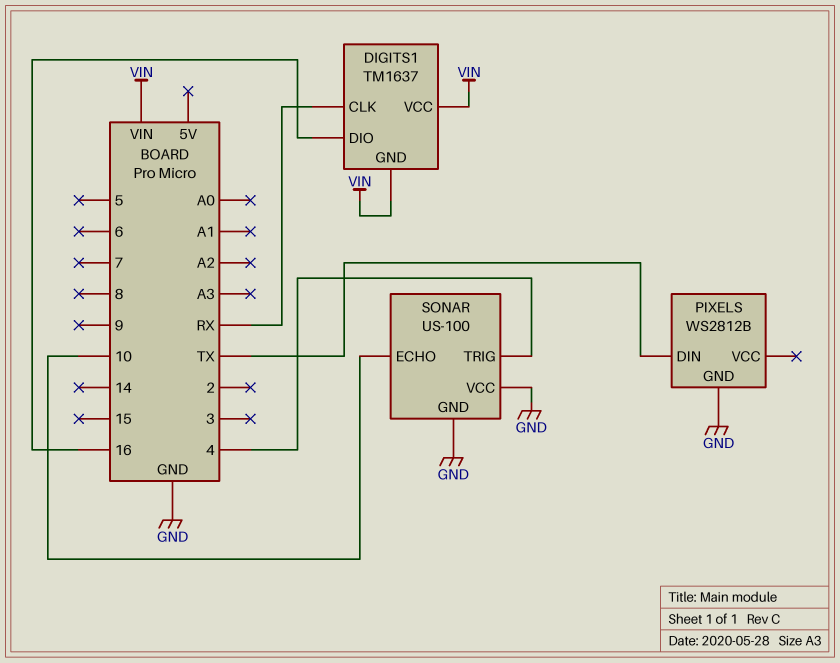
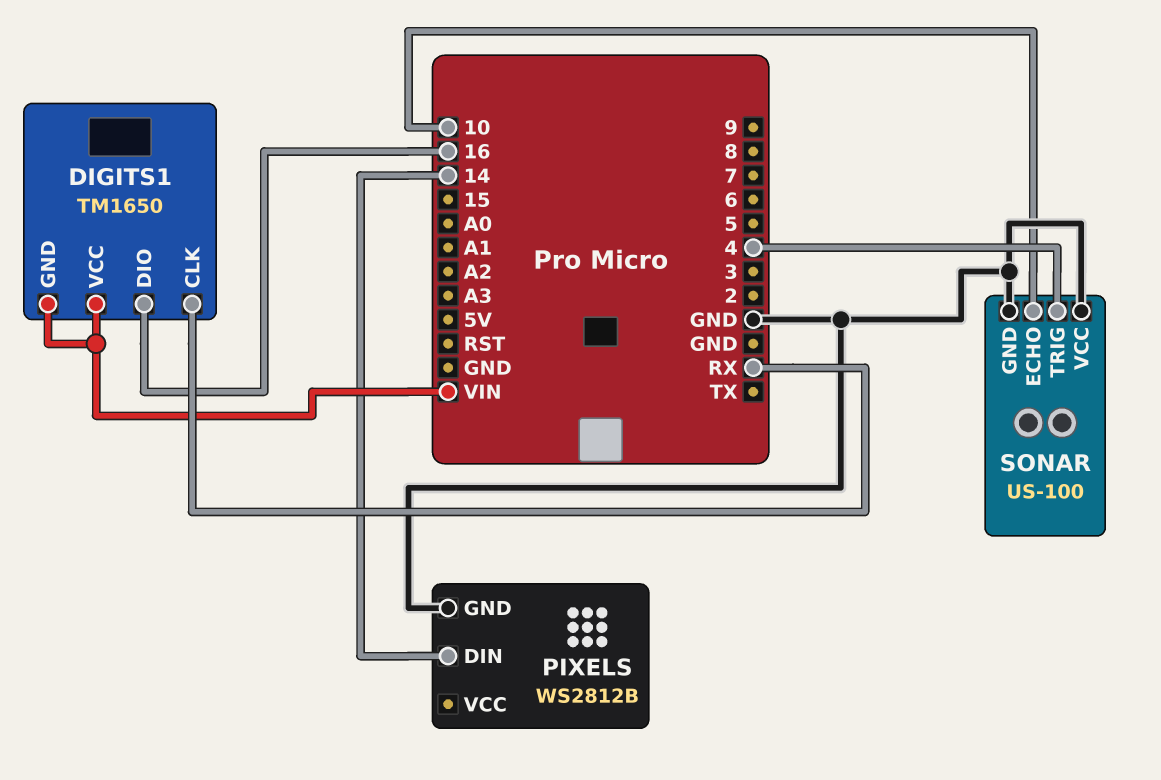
DIGITS1: TM1637 -> TM1650
PIXELS pin DIN: TX -> 14

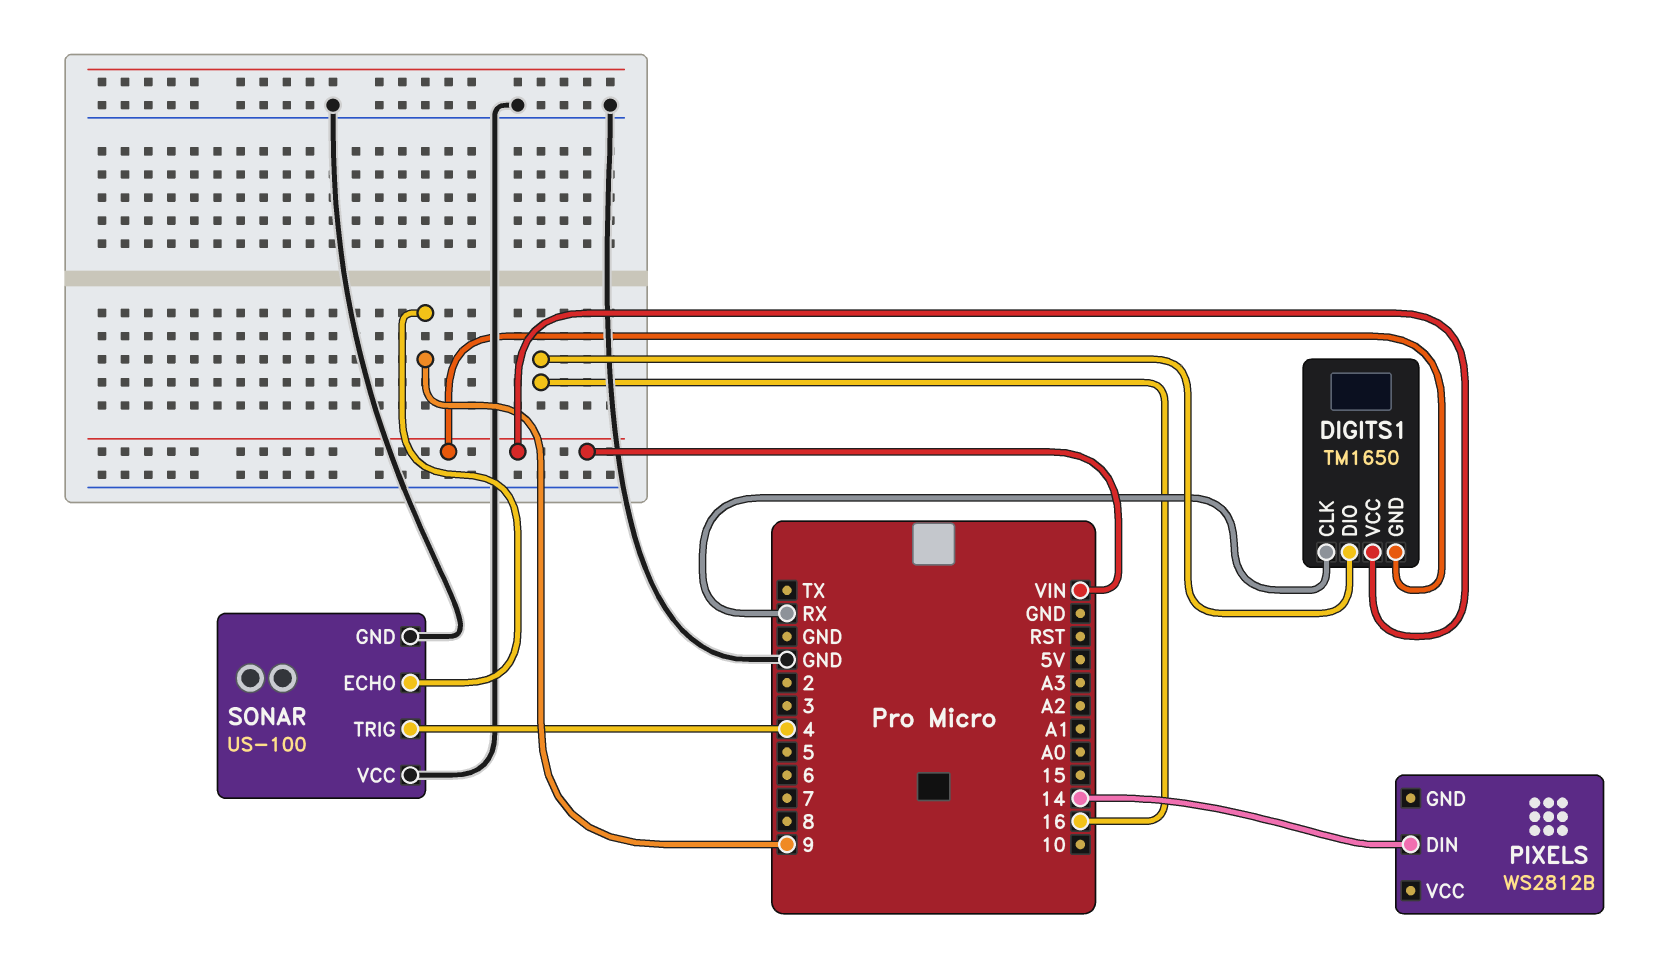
PIXELS pin GND: GND -> none
SONAR pin ECHO: 10 -> 9

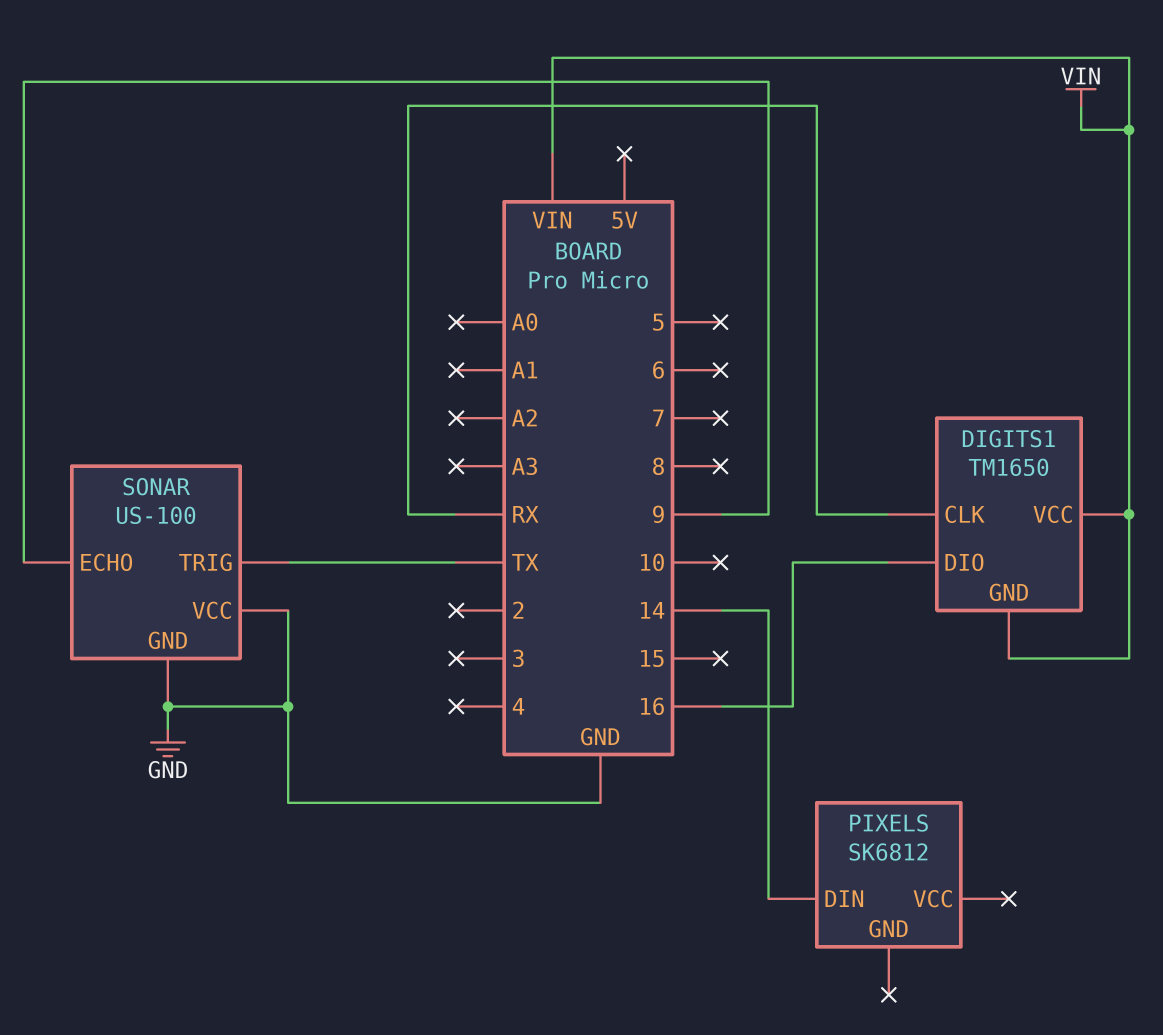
PIXELS: WS2812B -> SK6812
SONAR pin TRIG: 4 -> TX

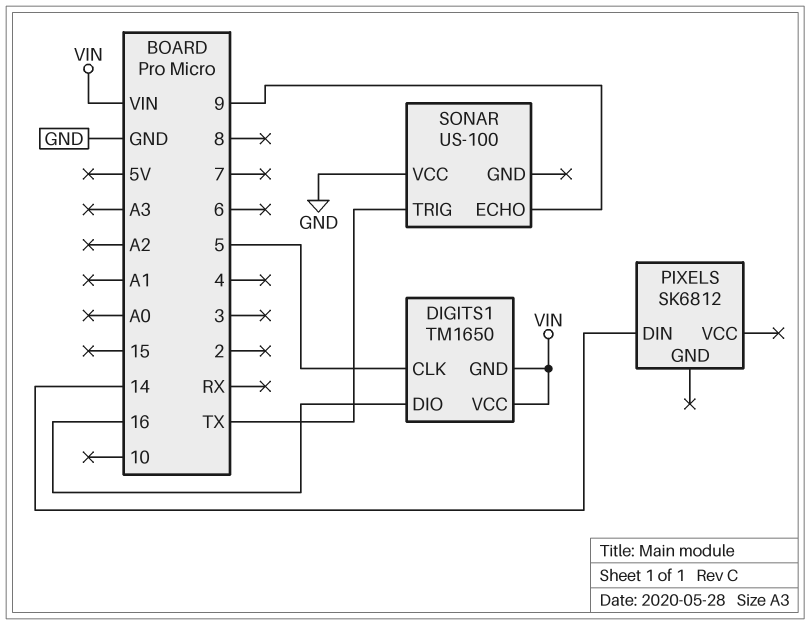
DIGITS1 pin CLK: RX -> 5
SONAR pin GND: GND -> none

